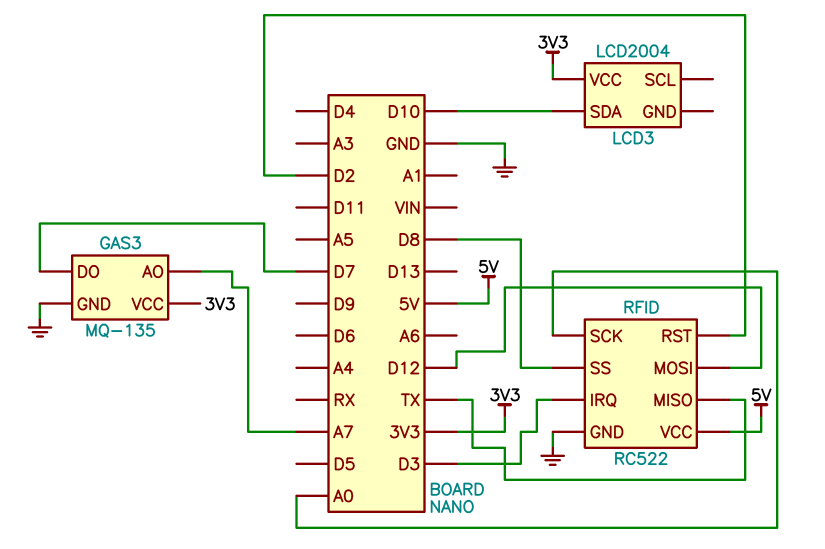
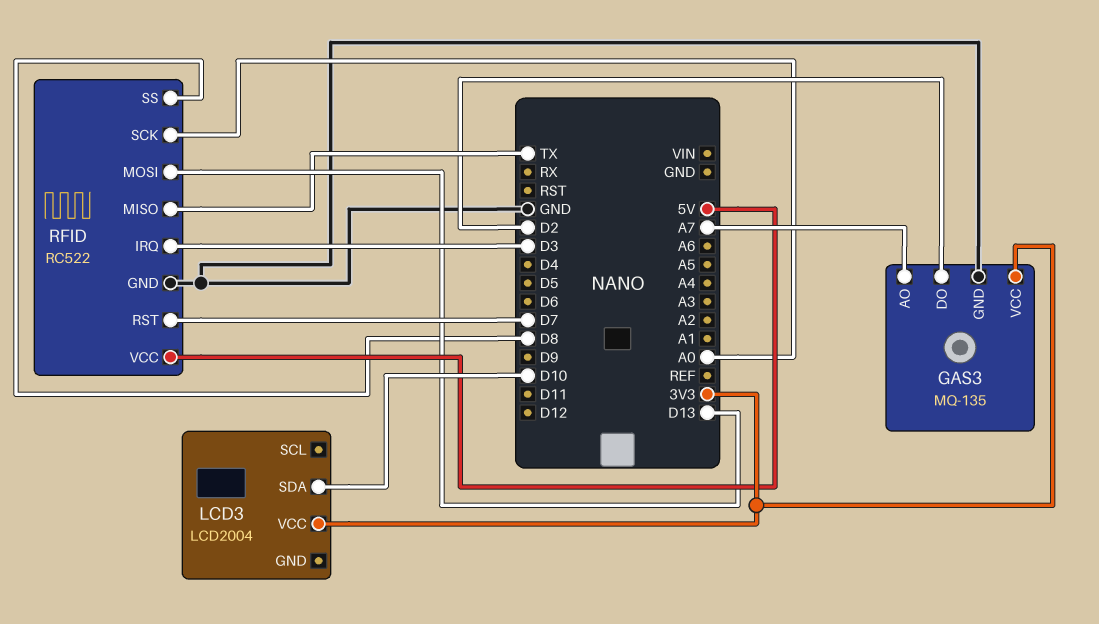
GAS3 pin DO: D7 -> D2
RFID pin MOSI: D12 -> D13
RFID pin RST: D2 -> D7

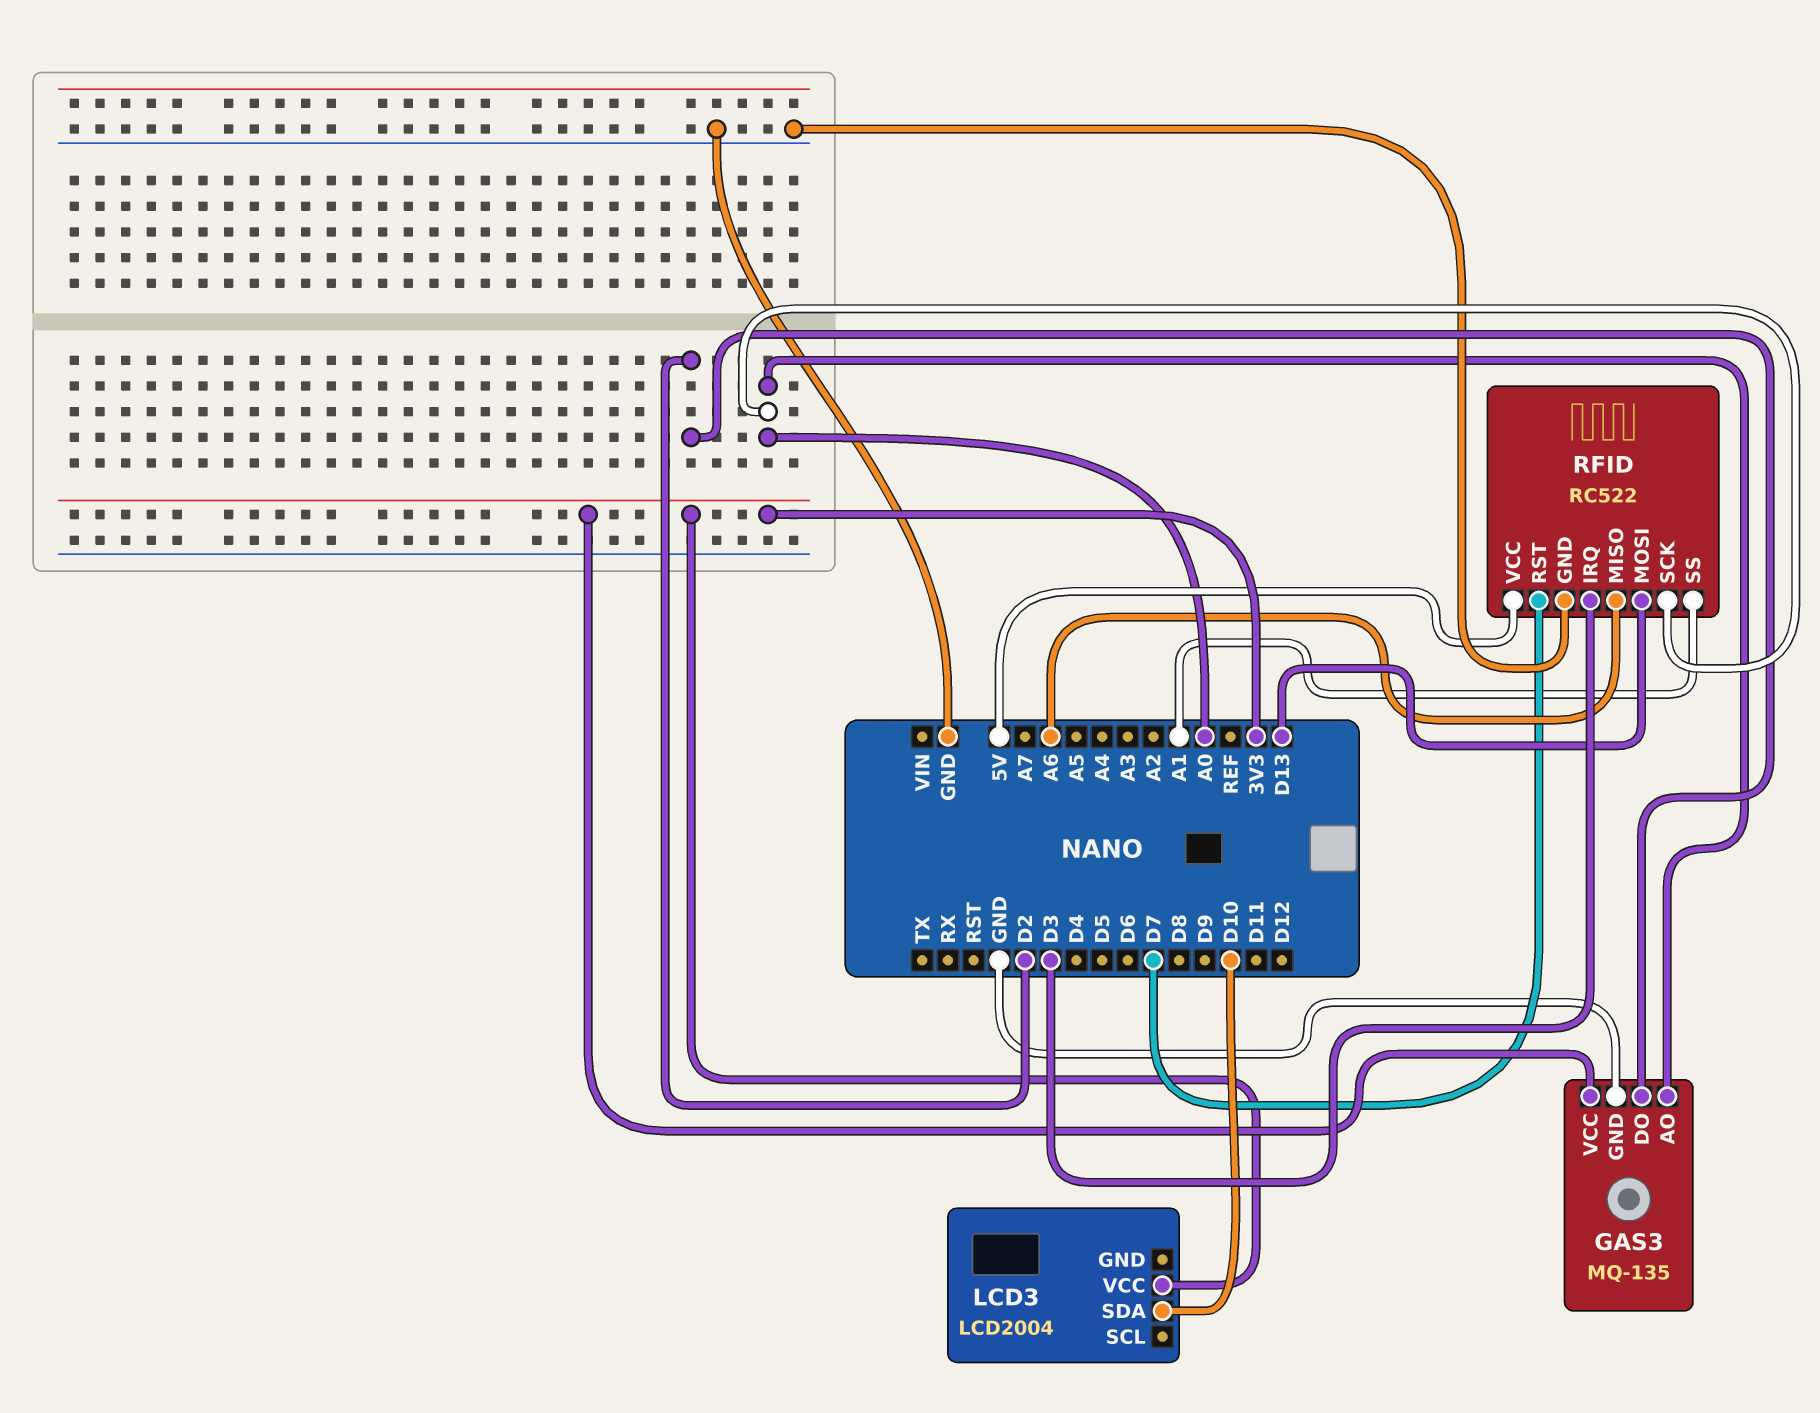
GAS3 pin AO: A7 -> A0
RFID pin MISO: TX -> A6
RFID pin SS: D8 -> A1

